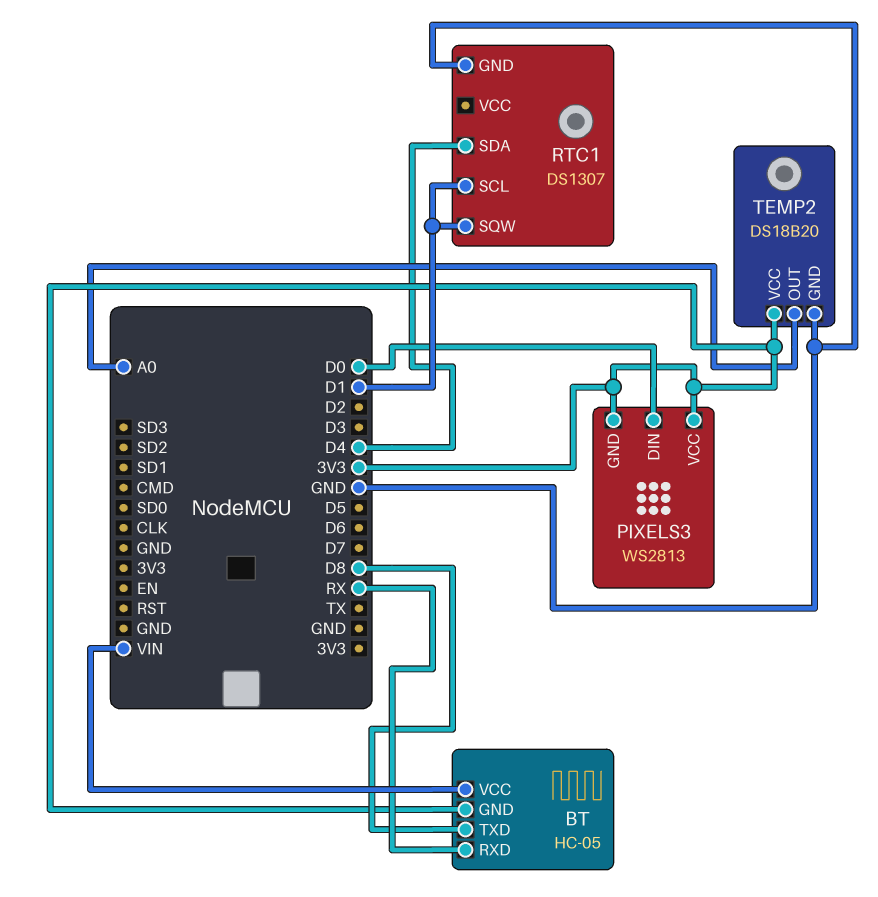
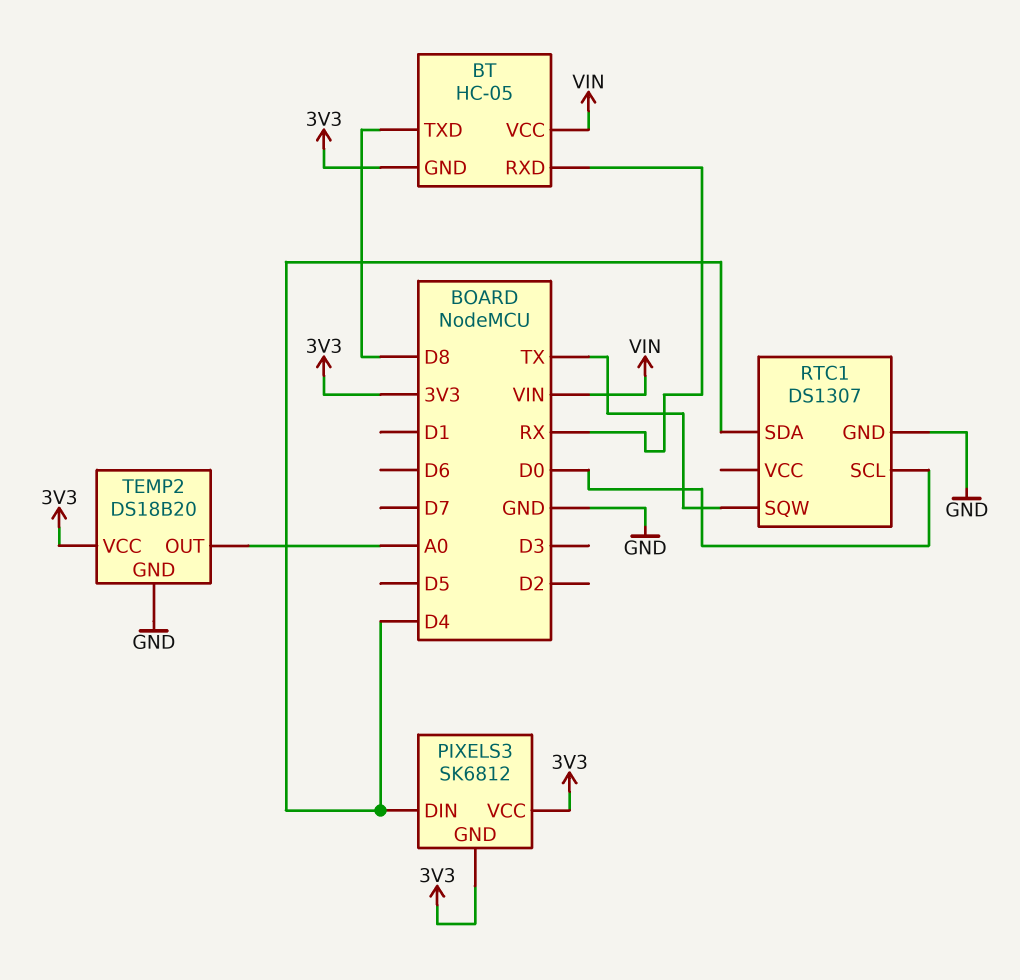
PIXELS3: WS2813 -> SK6812
PIXELS3 pin DIN: D0 -> D4
RTC1 pin SCL: D1 -> D0
RTC1 pin SQW: D1 -> TX

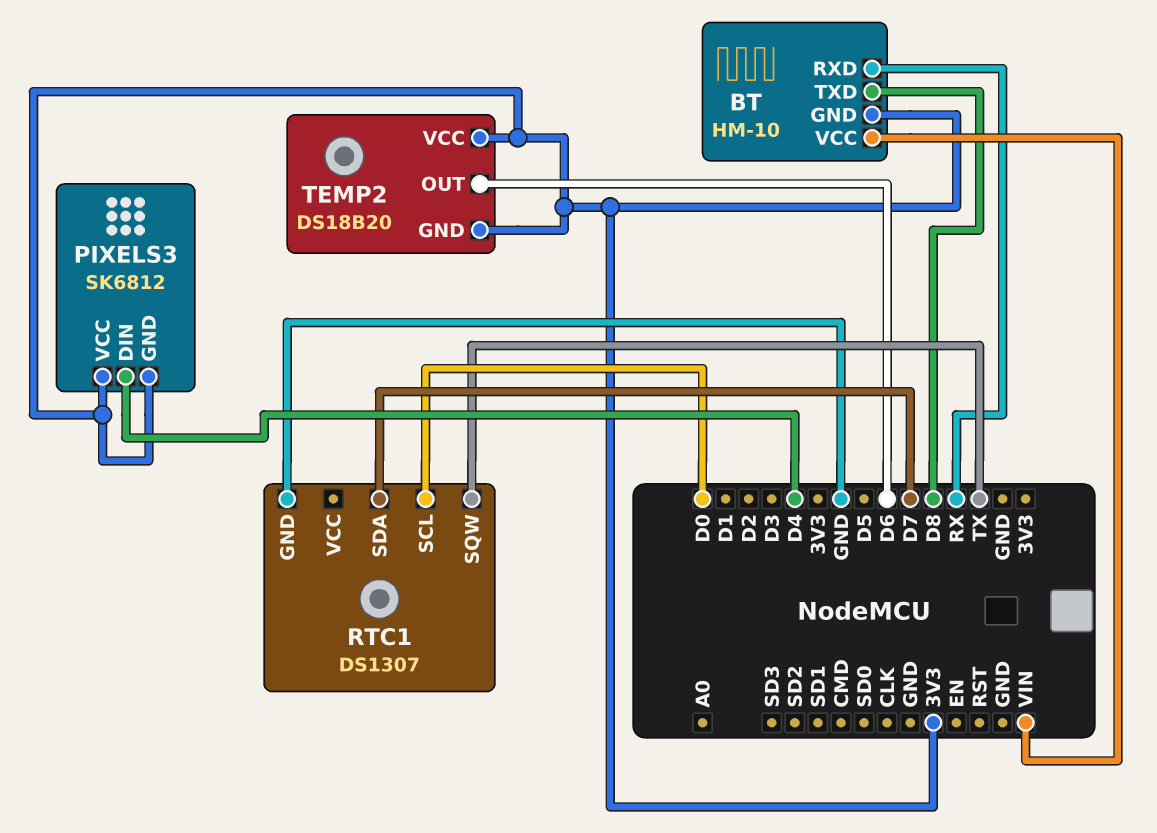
BT: HC-05 -> HM-10
RTC1 pin SDA: D4 -> D7
TEMP2 pin GND: GND -> 3V3
TEMP2 pin OUT: A0 -> D6

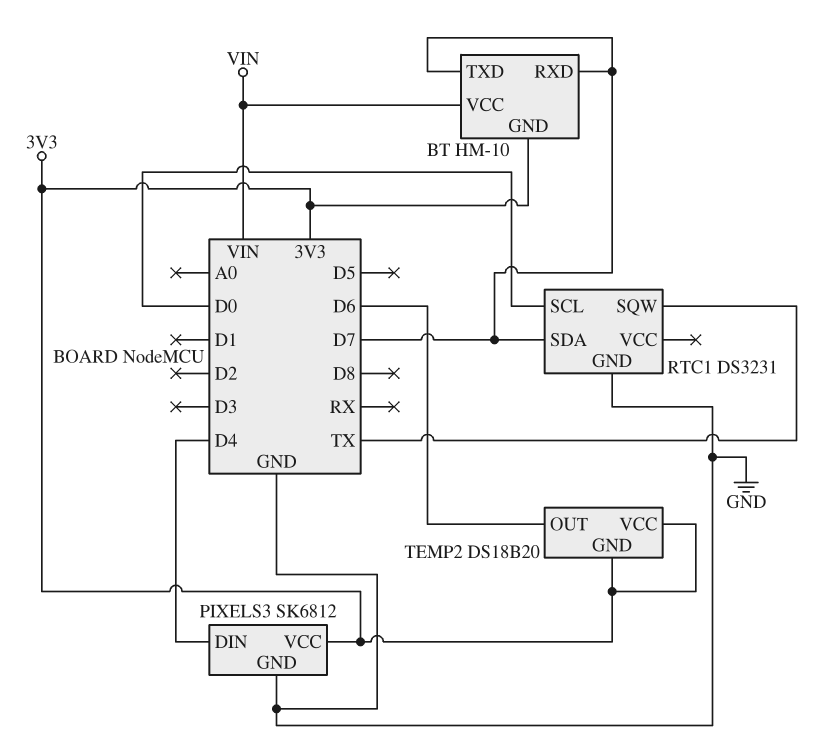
BT pin RXD: RX -> D7
BT pin TXD: D8 -> D7
PIXELS3 pin GND: 3V3 -> GND
RTC1: DS1307 -> DS3231

